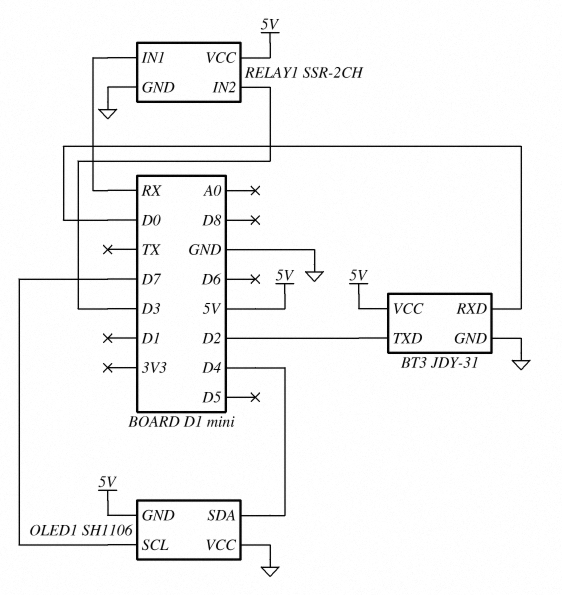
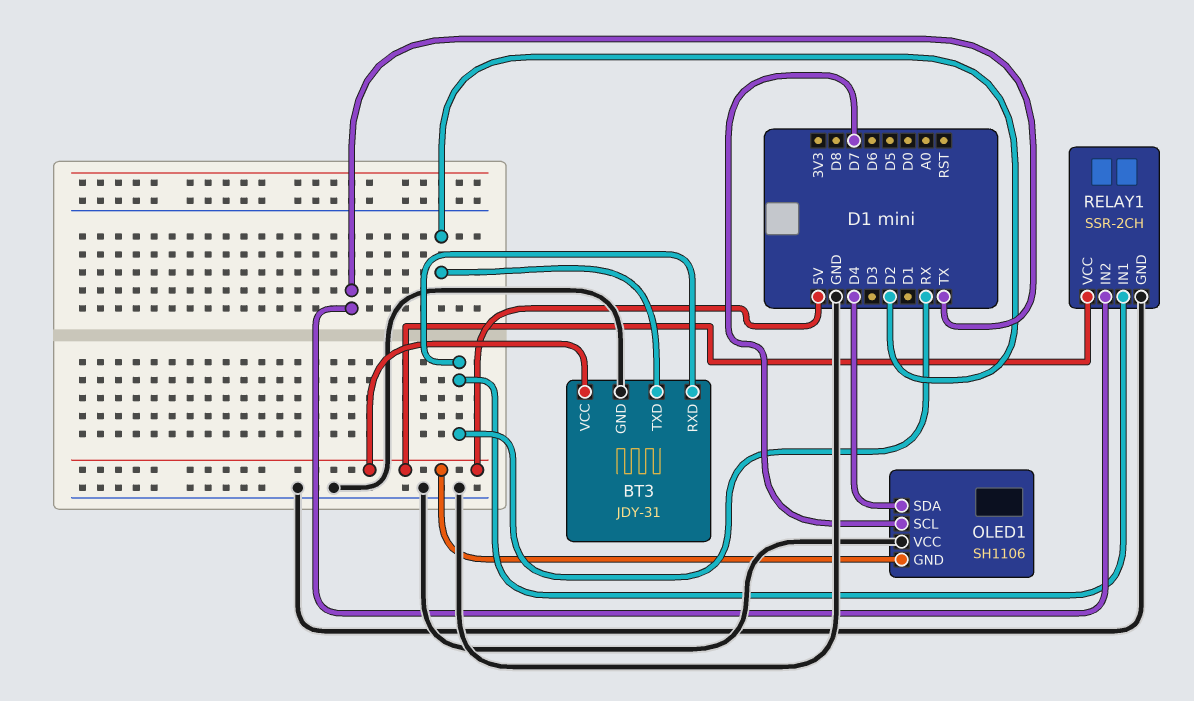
BT3 pin RXD: D0 -> RX
RELAY1 pin IN2: D3 -> TX

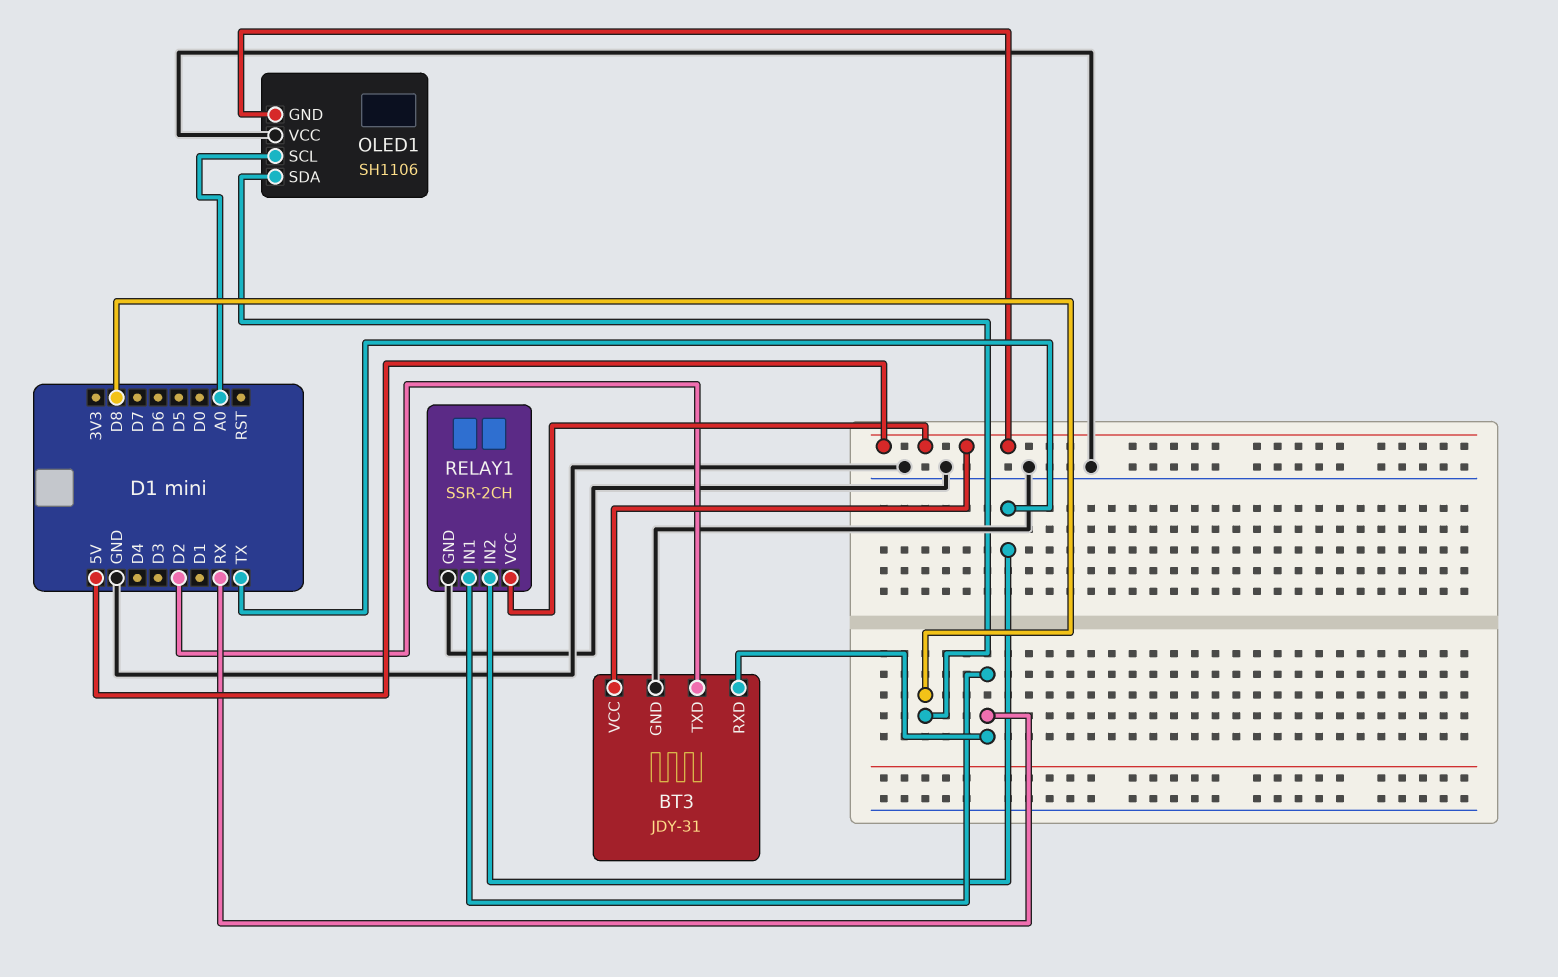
OLED1 pin SCL: D7 -> A0
OLED1 pin SDA: D4 -> D8

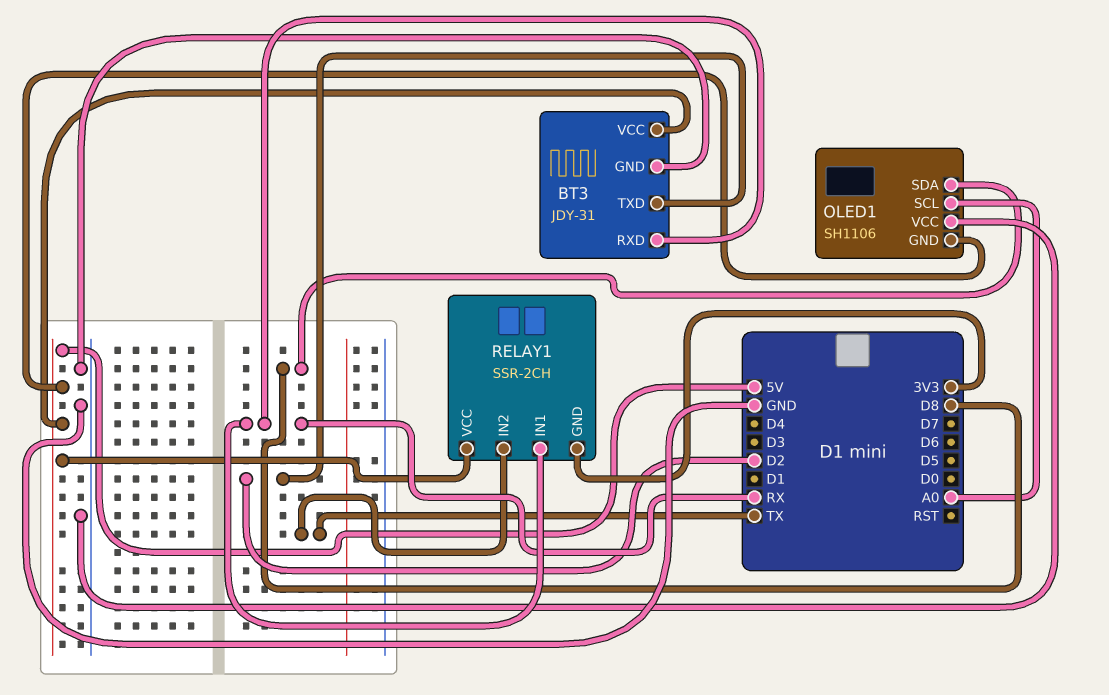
RELAY1 pin GND: GND -> 3V3

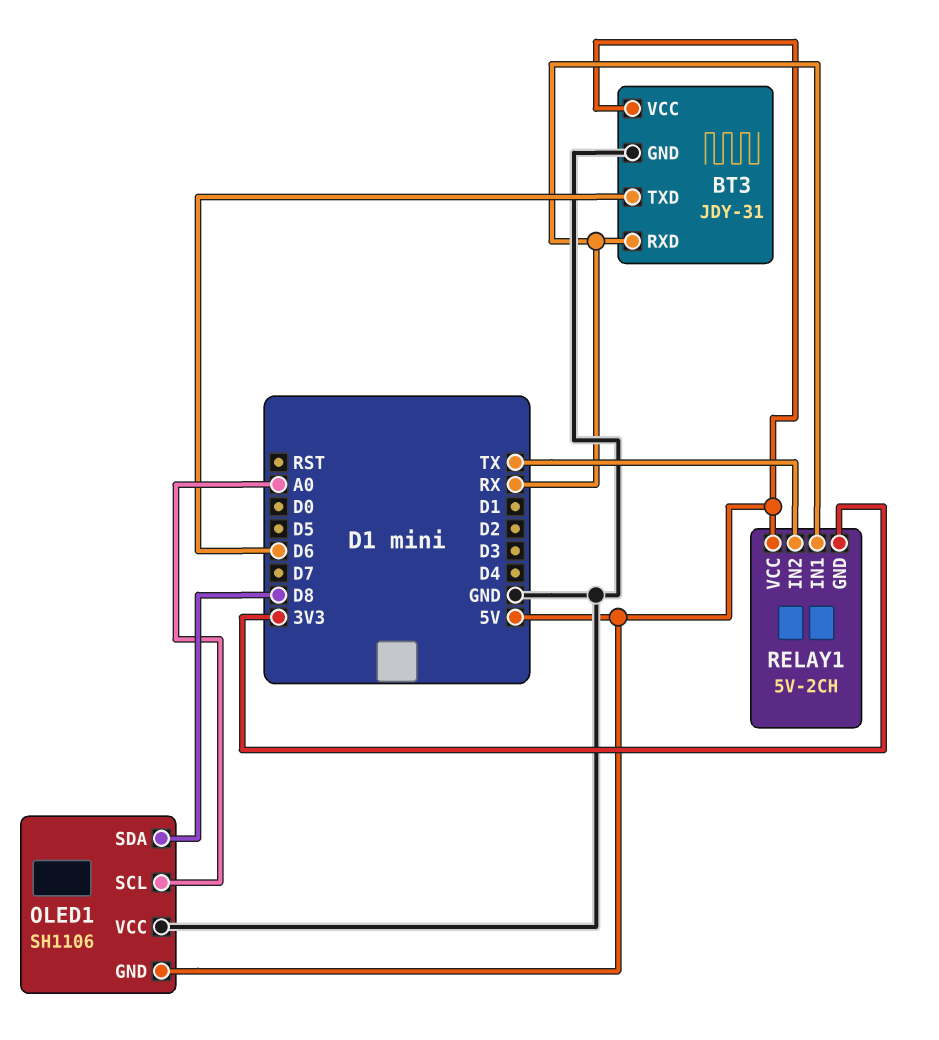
BT3 pin TXD: D2 -> D6
RELAY1: SSR-2CH -> 5V-2CH

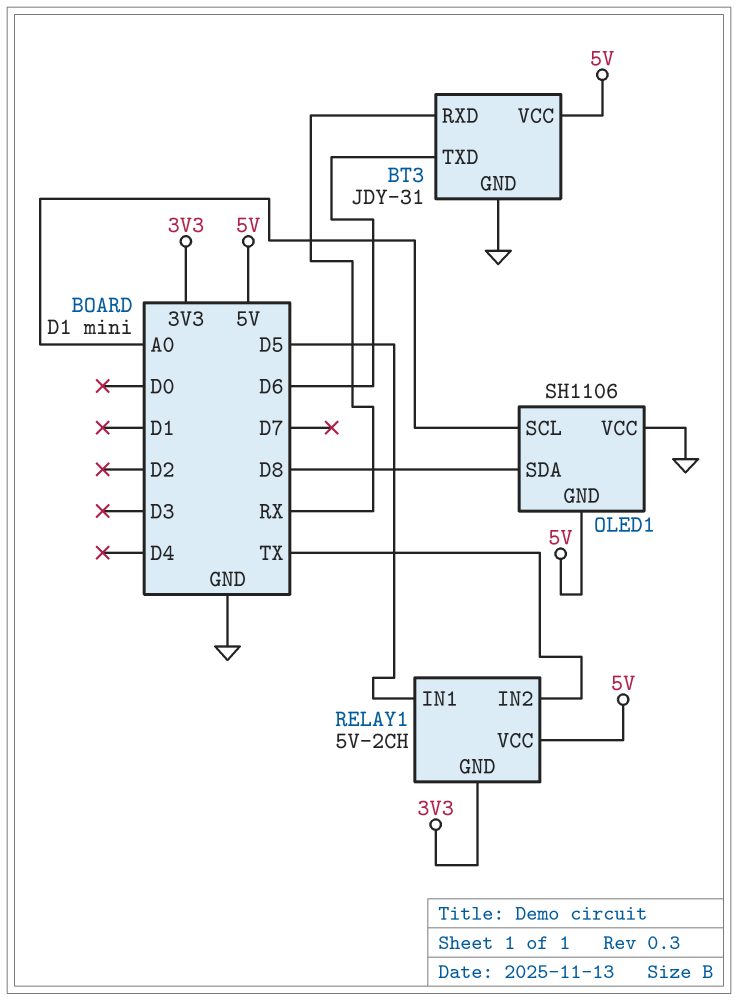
RELAY1 pin IN1: RX -> D5

